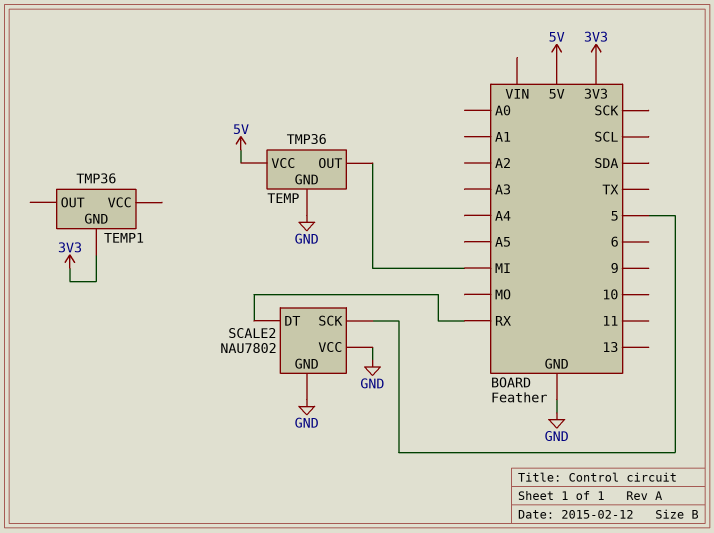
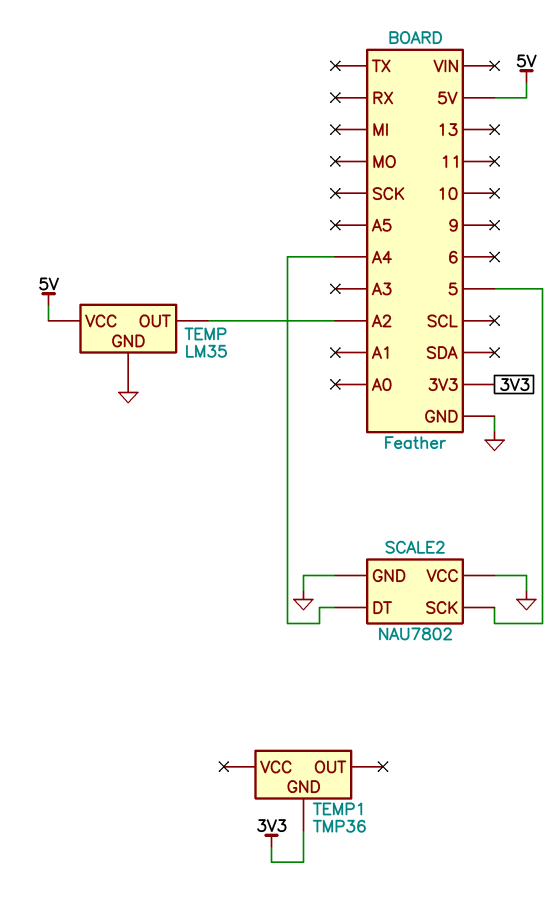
SCALE2 pin DT: RX -> A4
TEMP: TMP36 -> LM35
TEMP pin OUT: MI -> A2

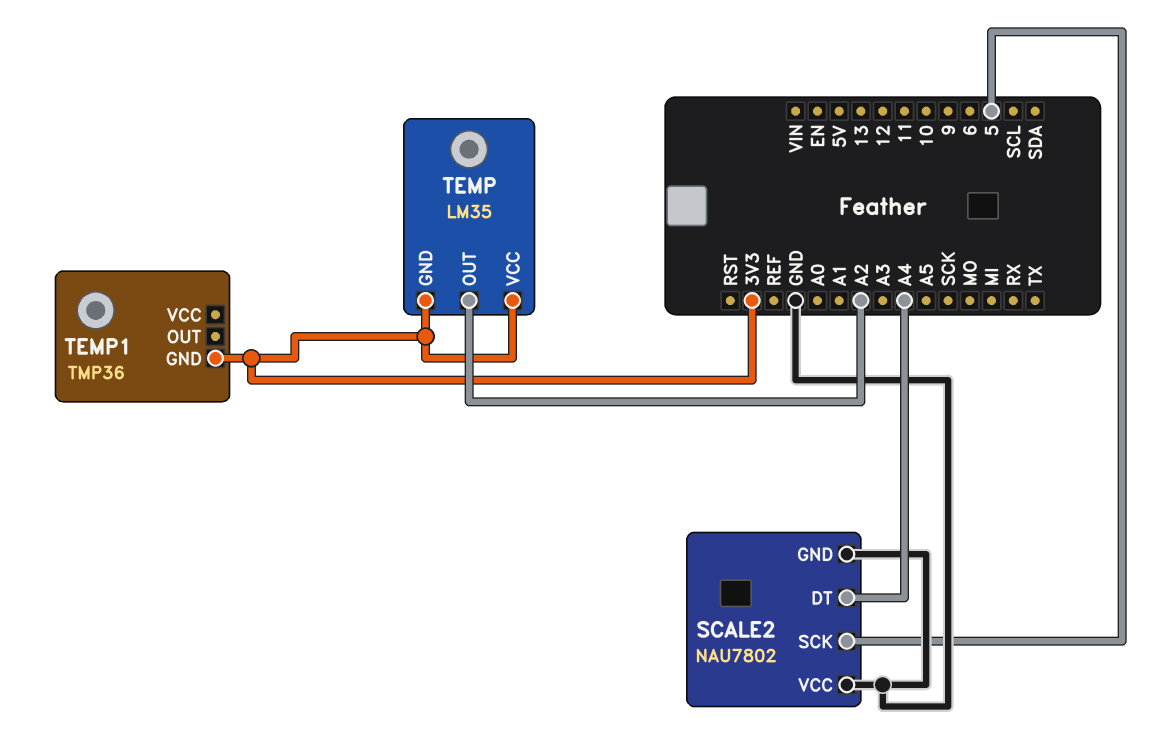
TEMP pin GND: GND -> 3V3
TEMP pin VCC: 5V -> 3V3

